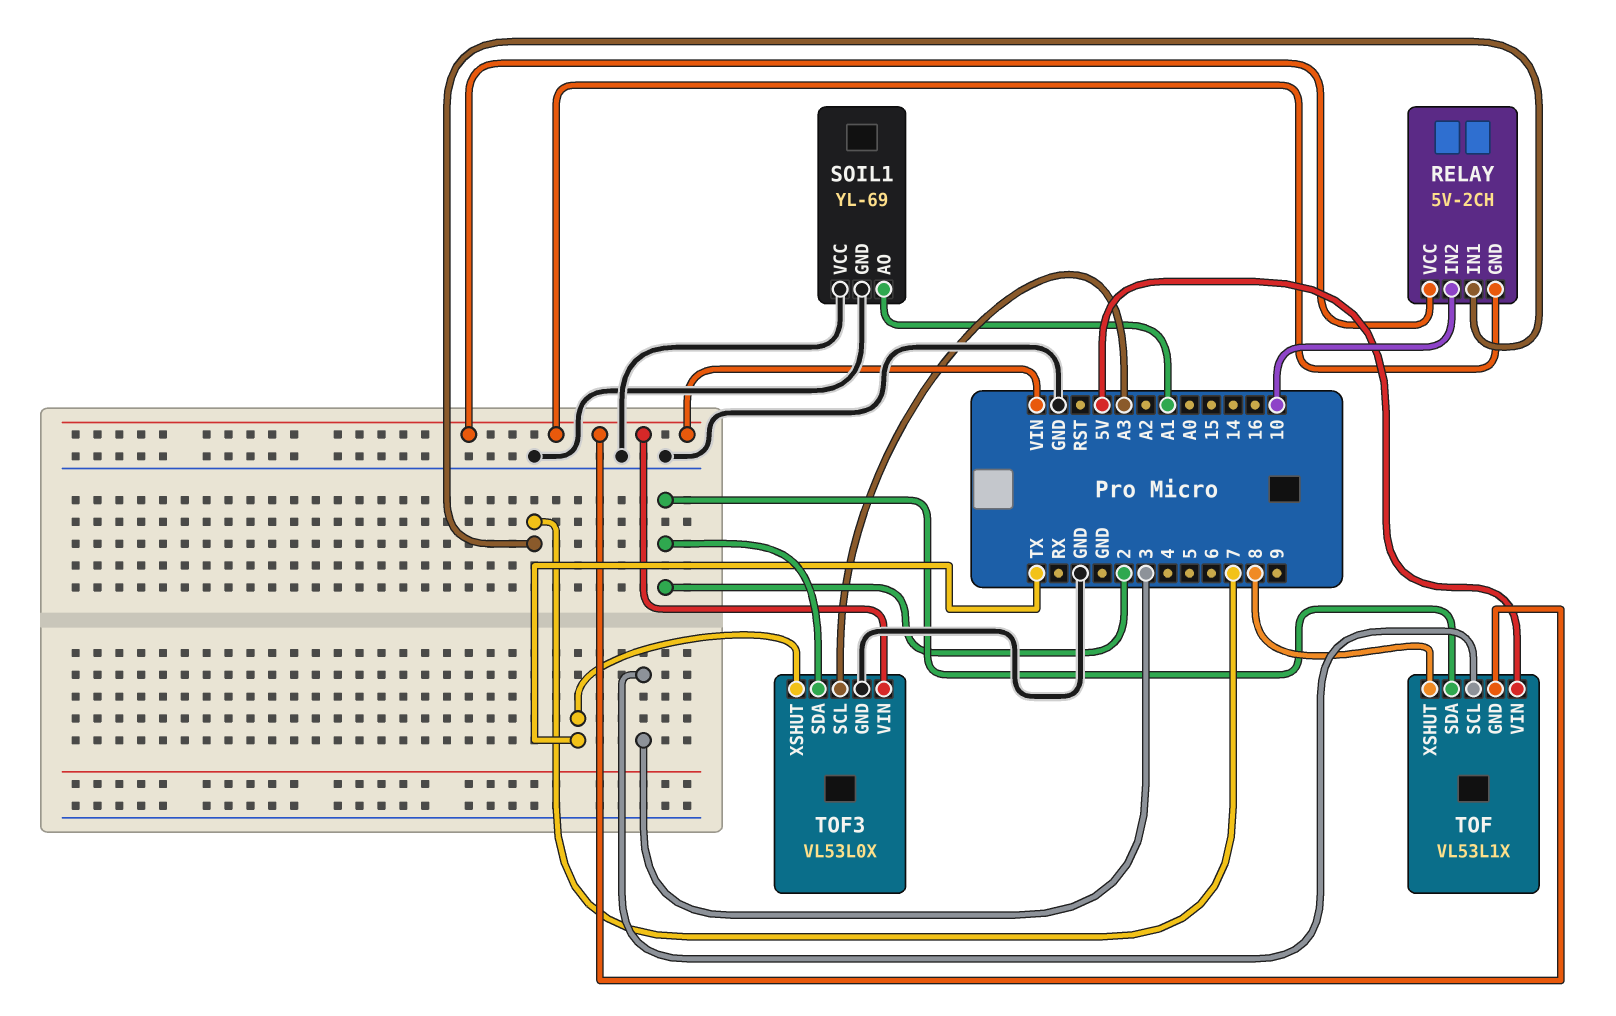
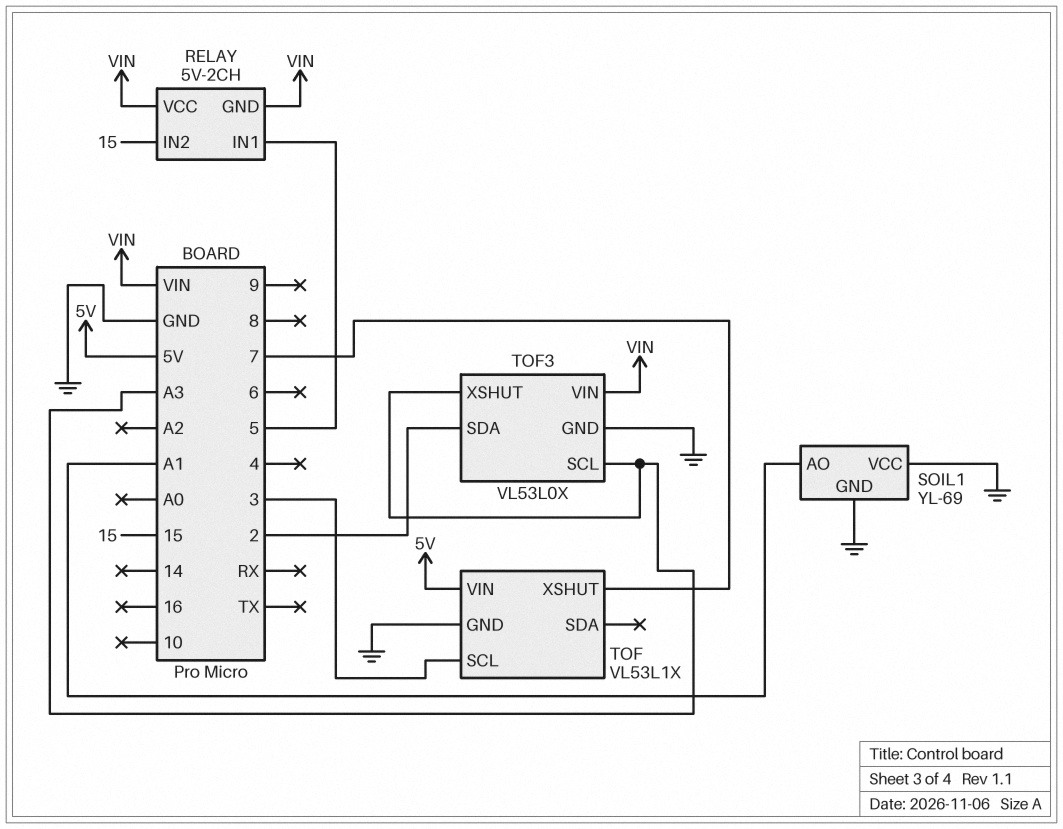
RELAY pin IN1: 7 -> 5
RELAY pin IN2: 10 -> 15
TOF pin GND: VIN -> GND
TOF pin SDA: 2 -> none
TOF pin XSHUT: 8 -> 7
TOF3 pin XSHUT: TX -> A3

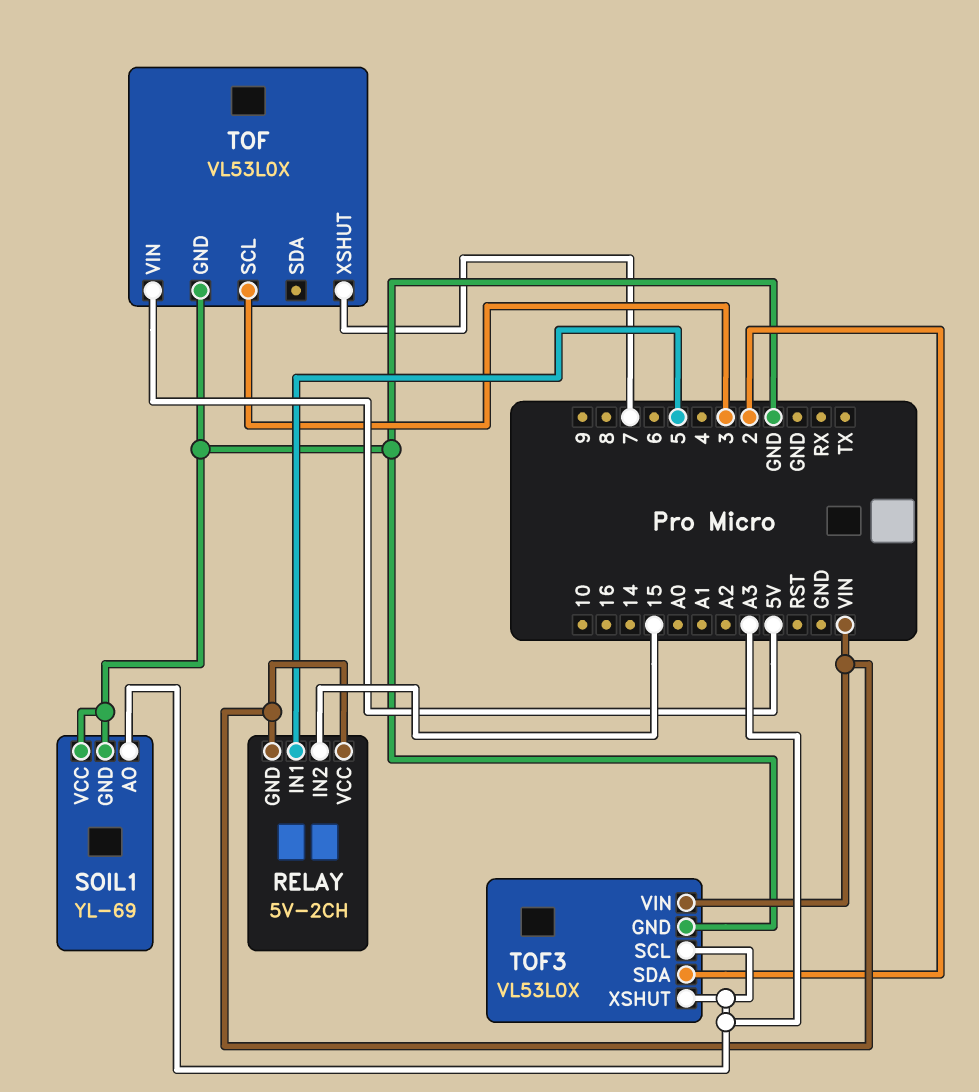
SOIL1 pin AO: A1 -> A3
TOF: VL53L1X -> VL53L0X

